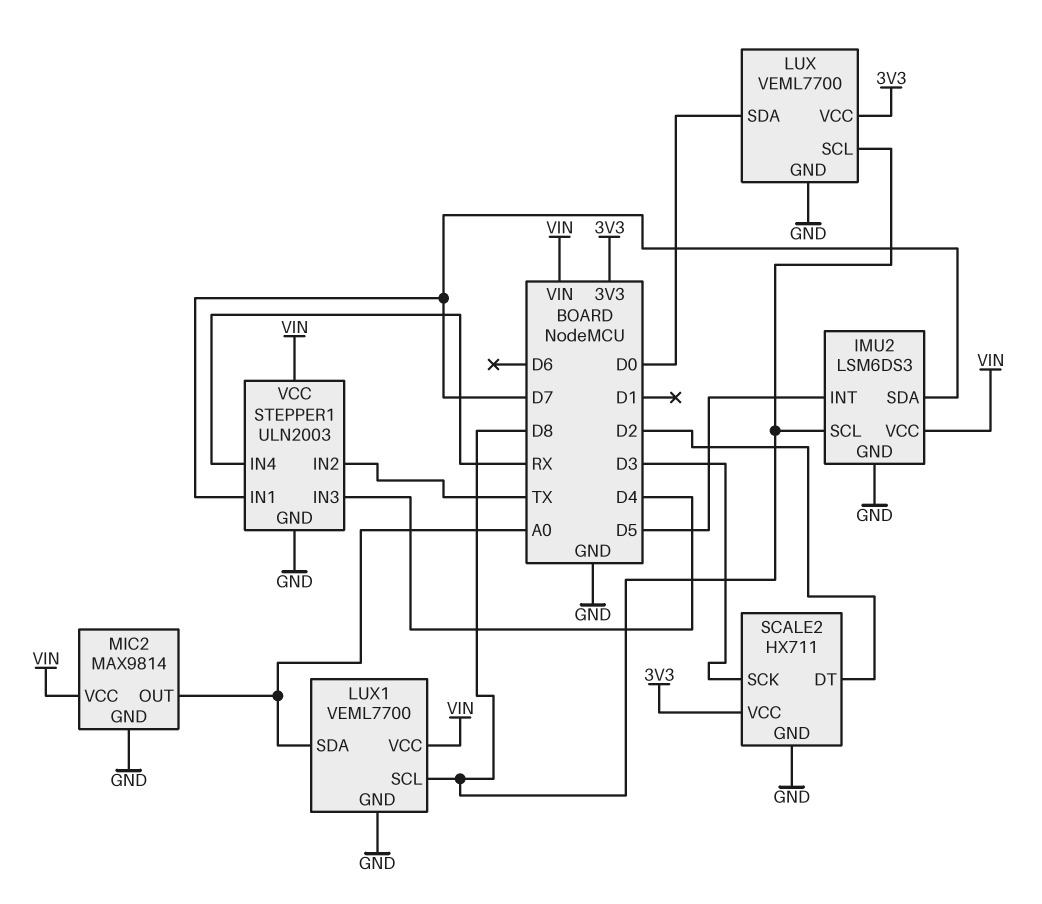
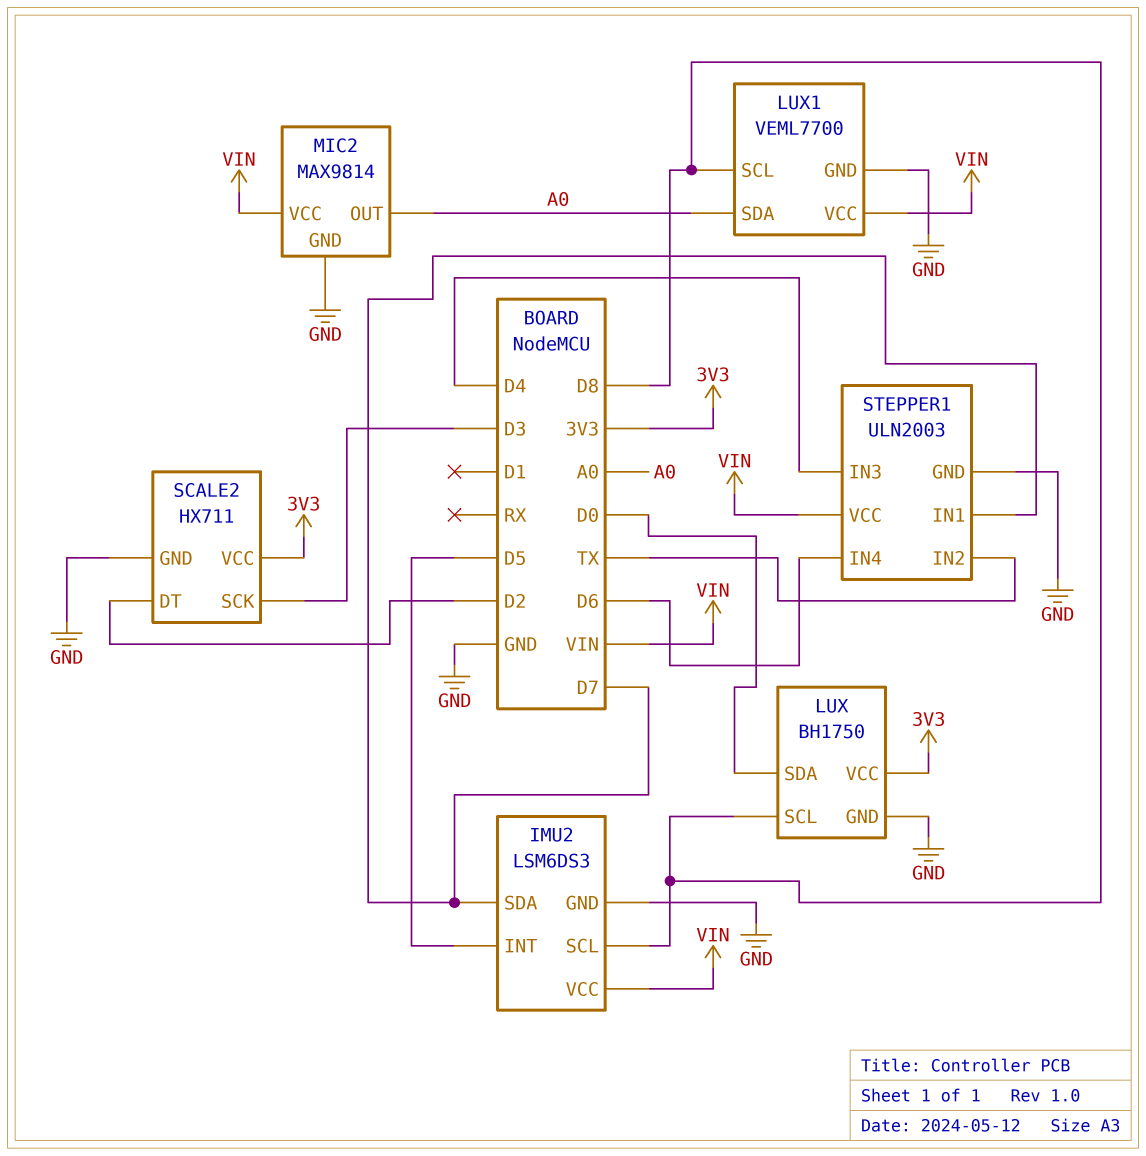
LUX: VEML7700 -> BH1750
STEPPER1 pin IN4: RX -> D6

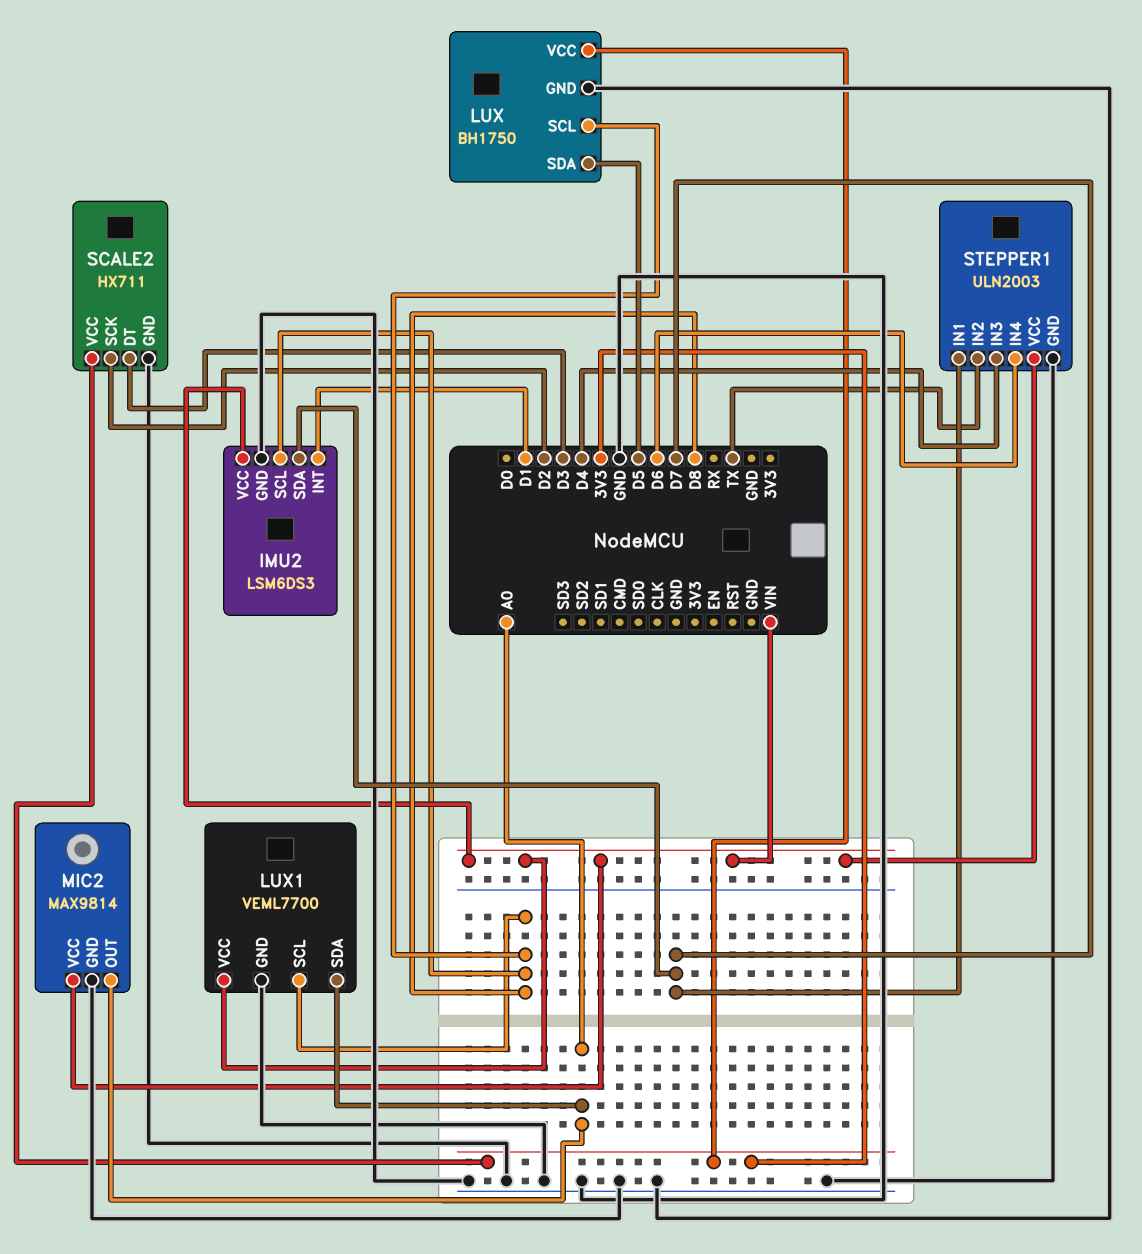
IMU2 pin INT: D5 -> D1
LUX pin SDA: D0 -> D5
SCALE2 pin DT: D2 -> D3
SCALE2 pin SCK: D3 -> D2

